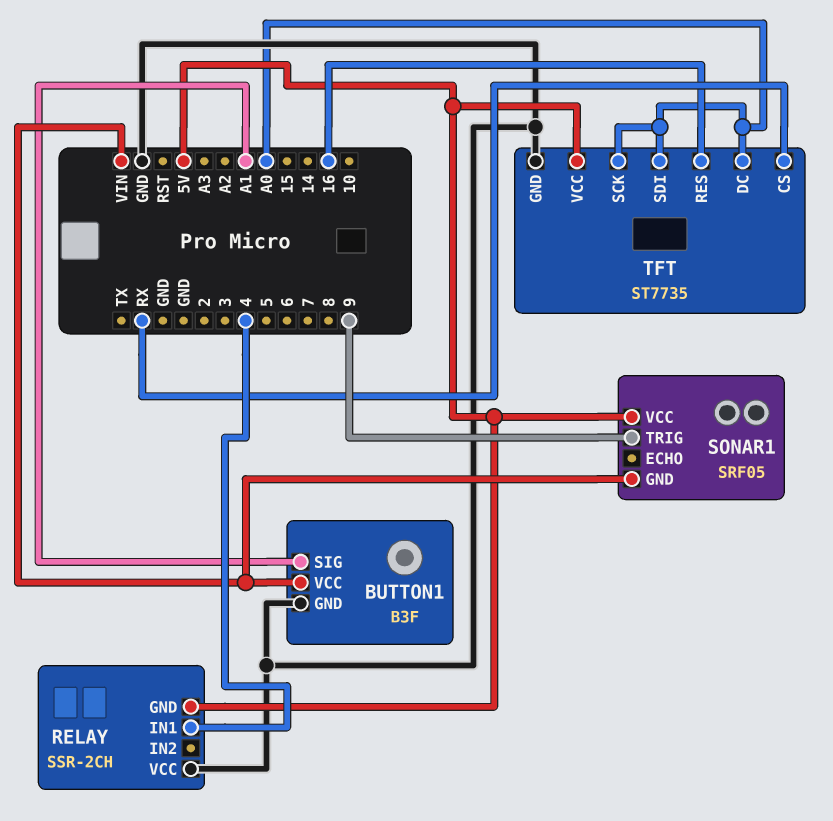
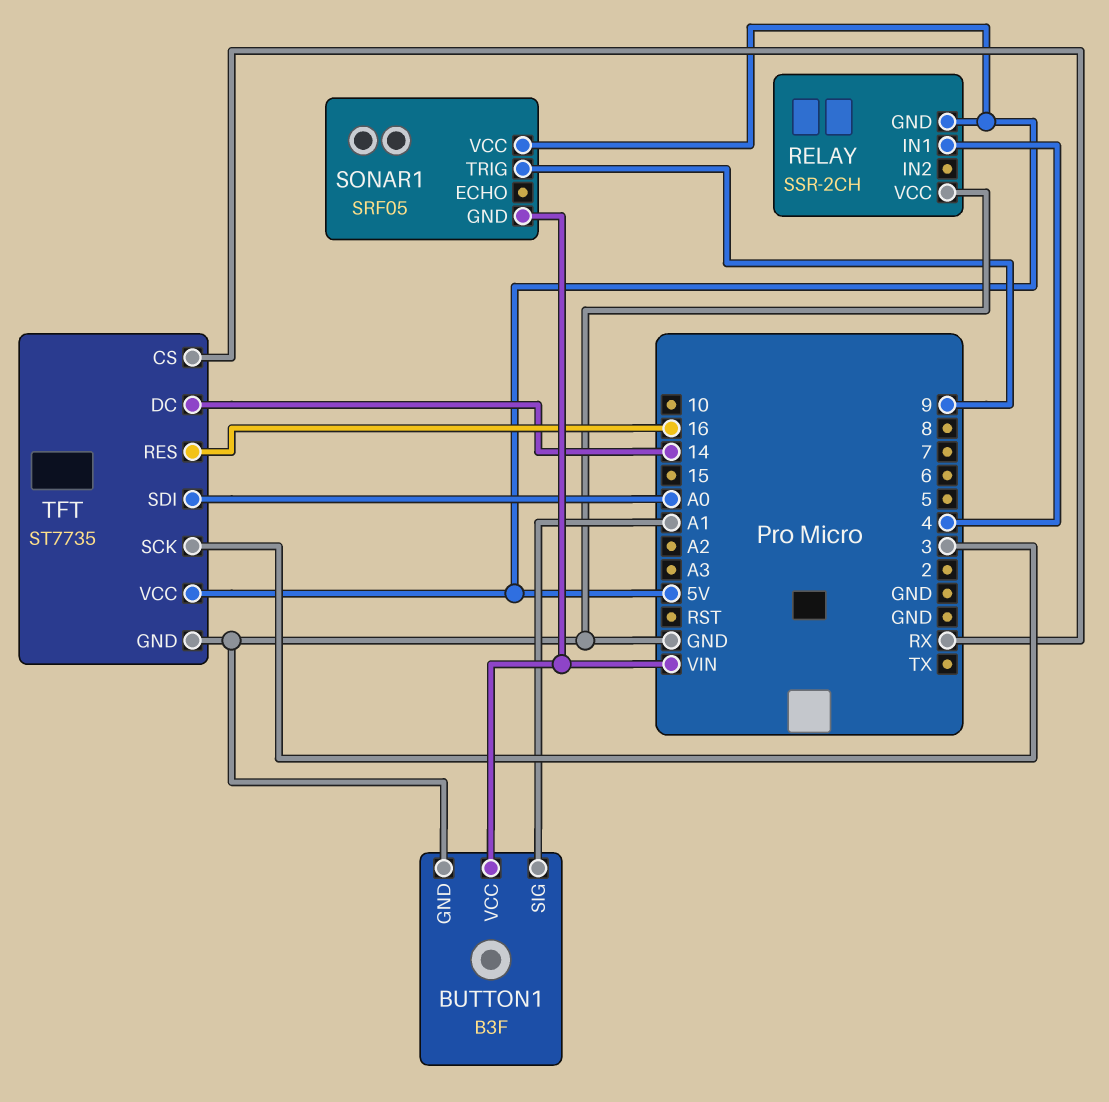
TFT pin DC: A0 -> 14
TFT pin SCK: A0 -> 3

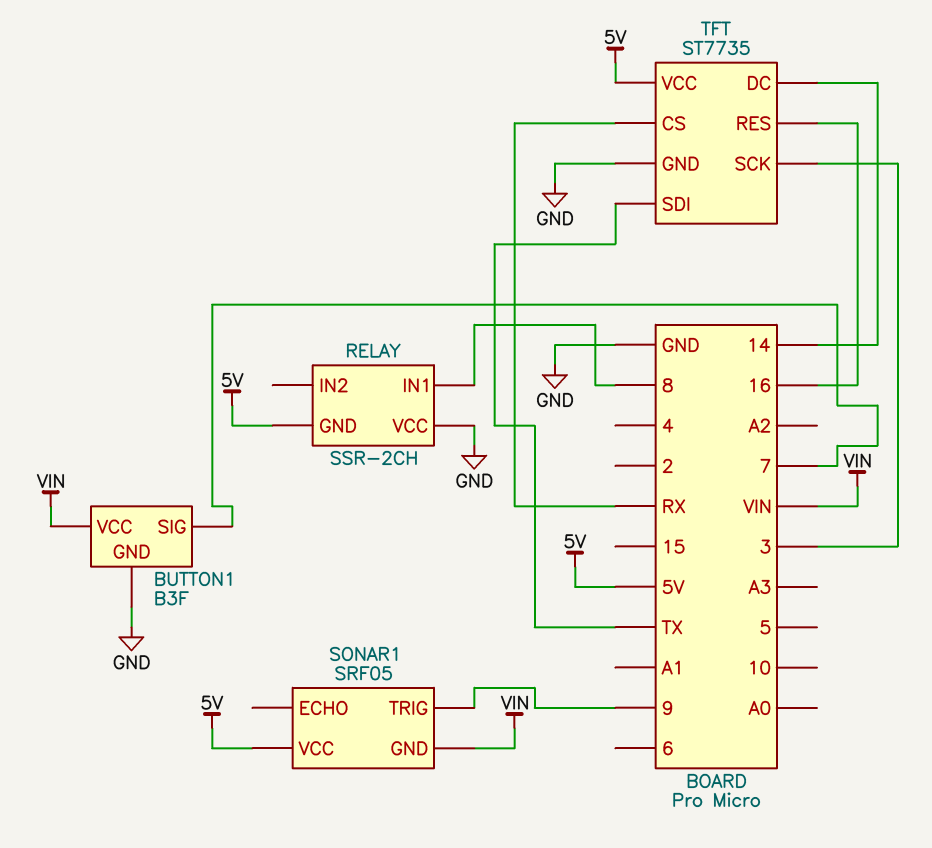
BUTTON1 pin SIG: A1 -> 7
RELAY pin IN1: 4 -> 8
TFT pin SDI: A0 -> TX

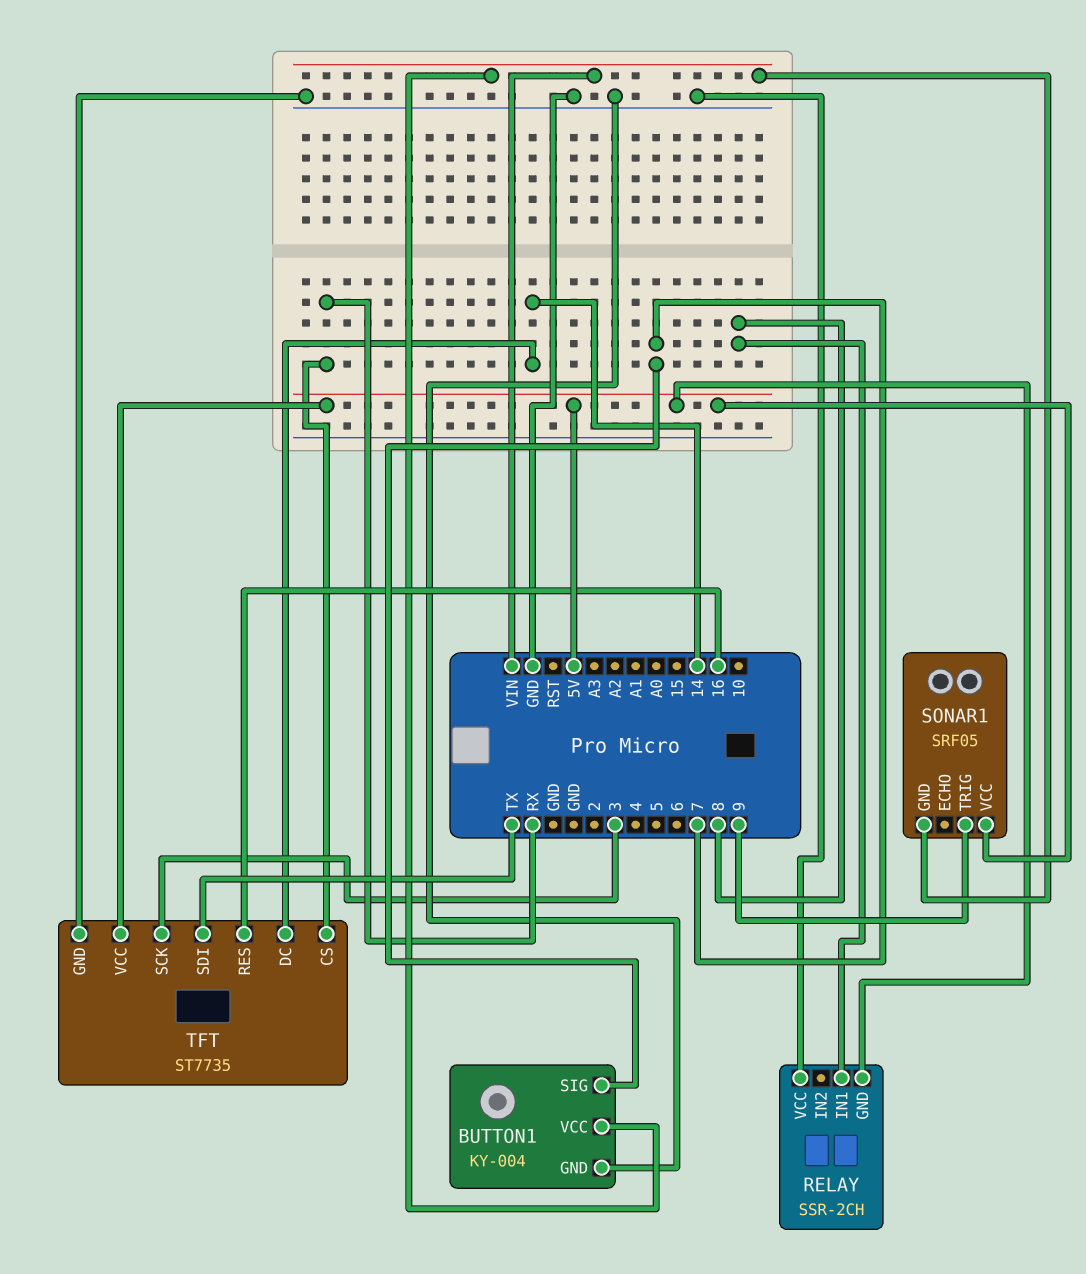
BUTTON1: B3F -> KY-004

